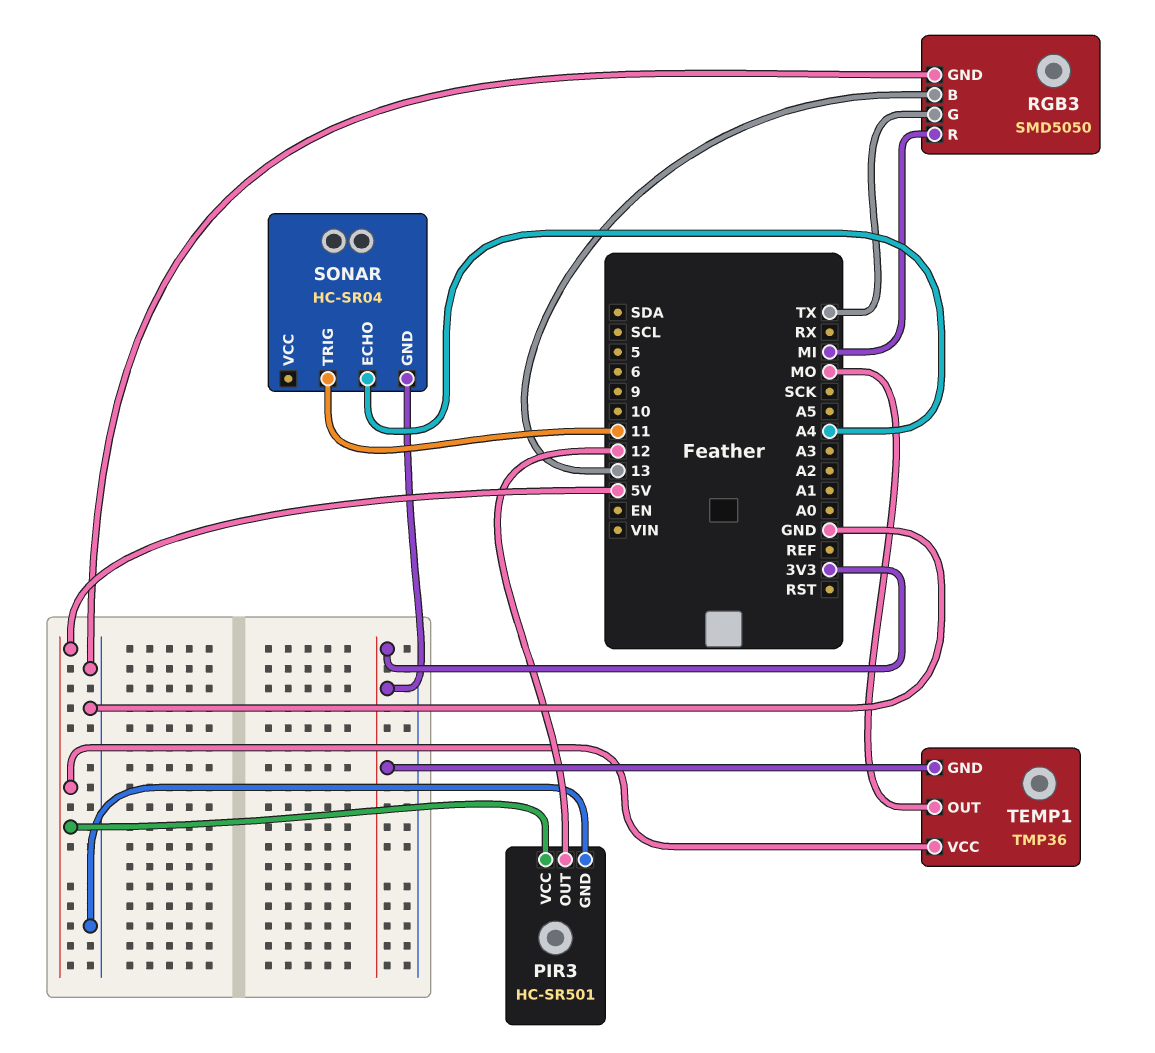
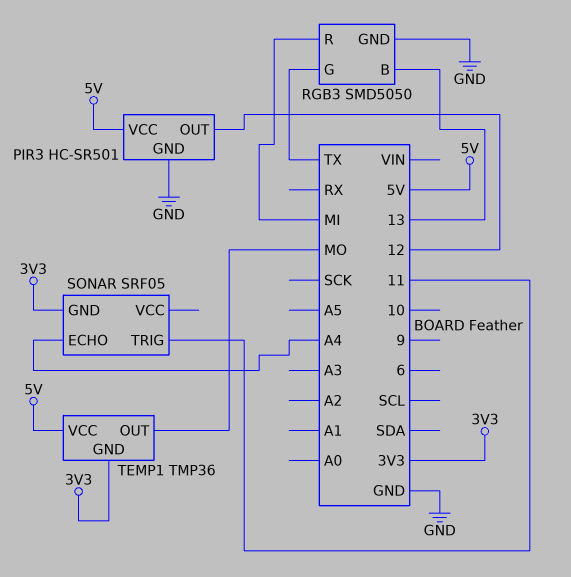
SONAR: HC-SR04 -> SRF05

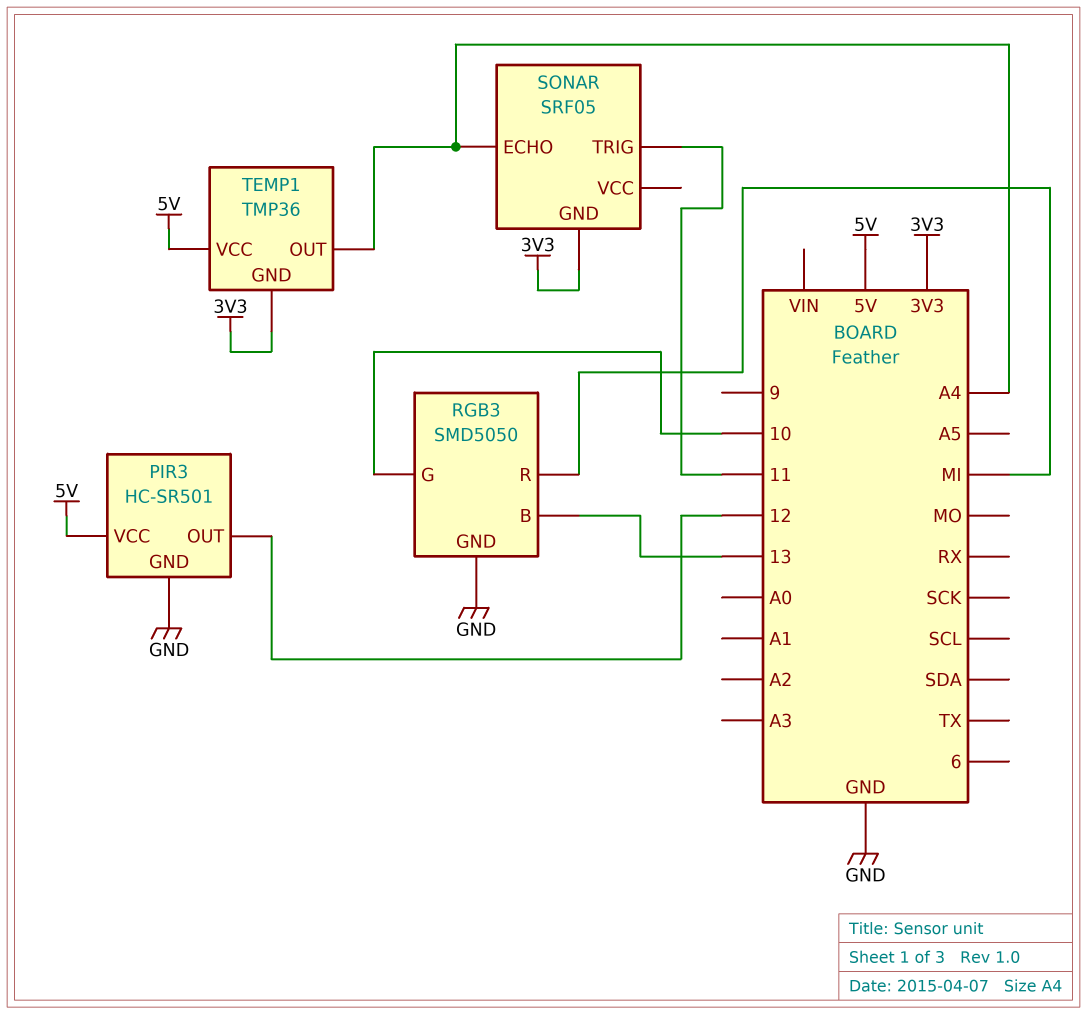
RGB3 pin G: TX -> 10
TEMP1 pin OUT: MO -> A4

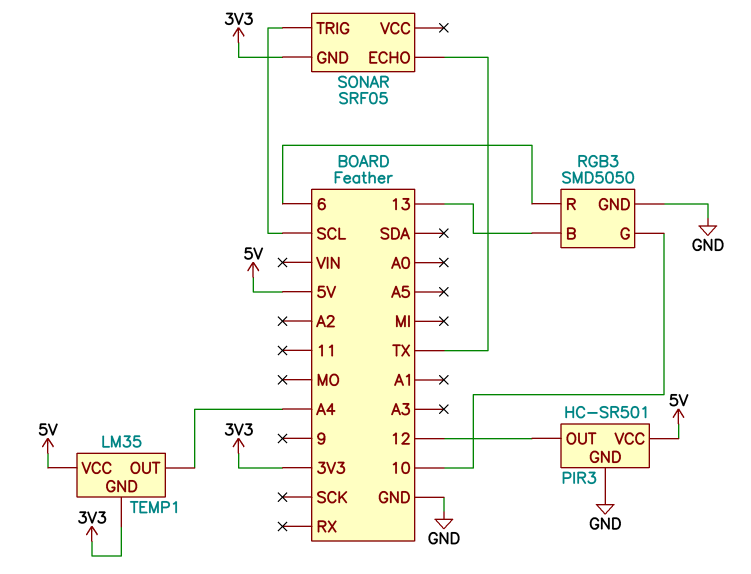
RGB3 pin R: MI -> 6
SONAR pin ECHO: A4 -> TX
SONAR pin TRIG: 11 -> SCL
TEMP1: TMP36 -> LM35

